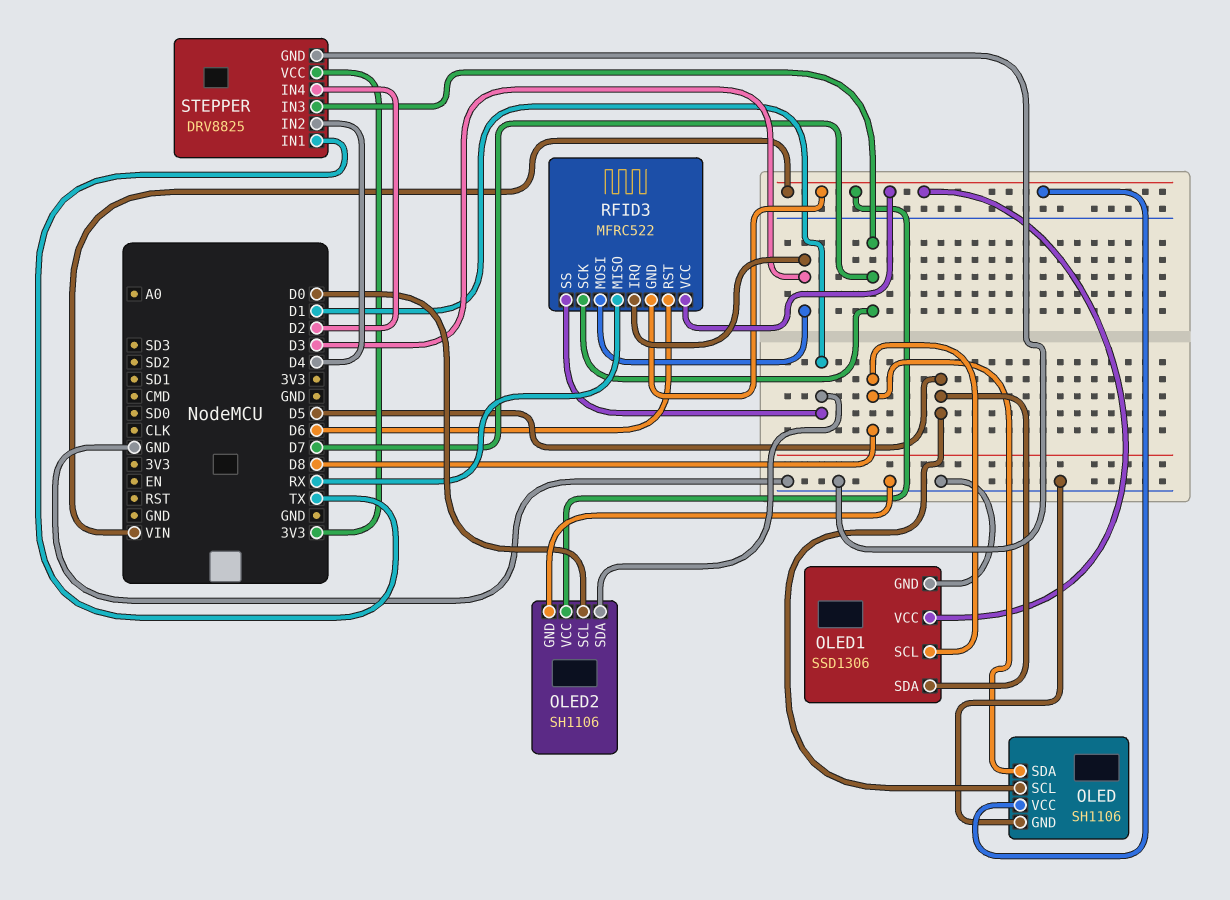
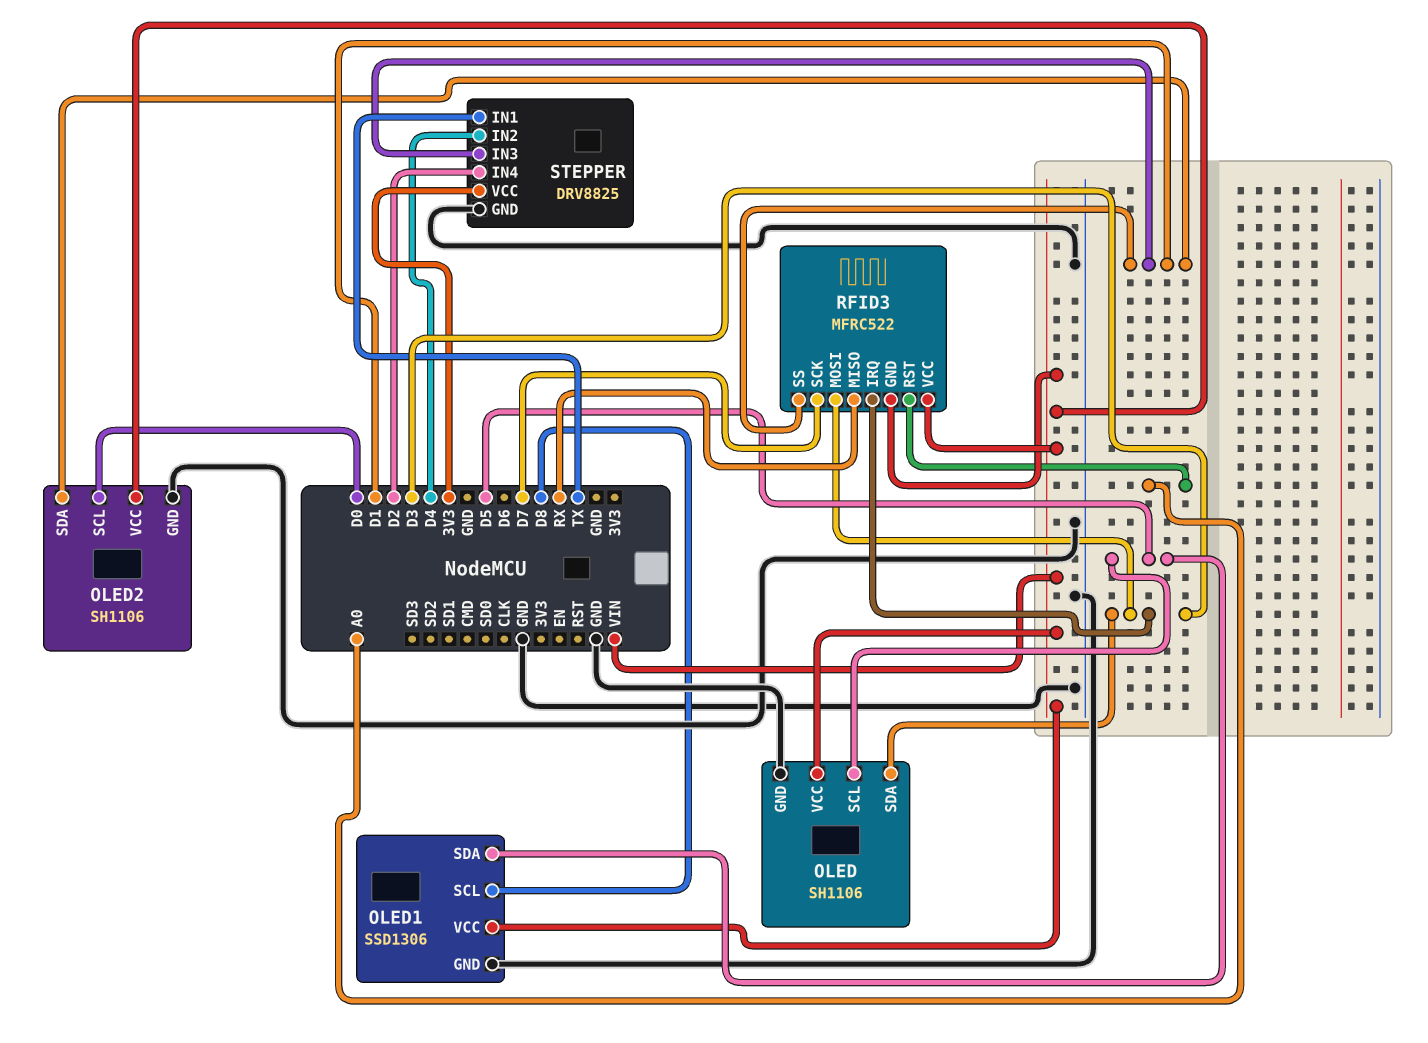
OLED pin SDA: D8 -> D3
RFID3 pin RST: D6 -> A0
STEPPER pin IN3: D7 -> D1

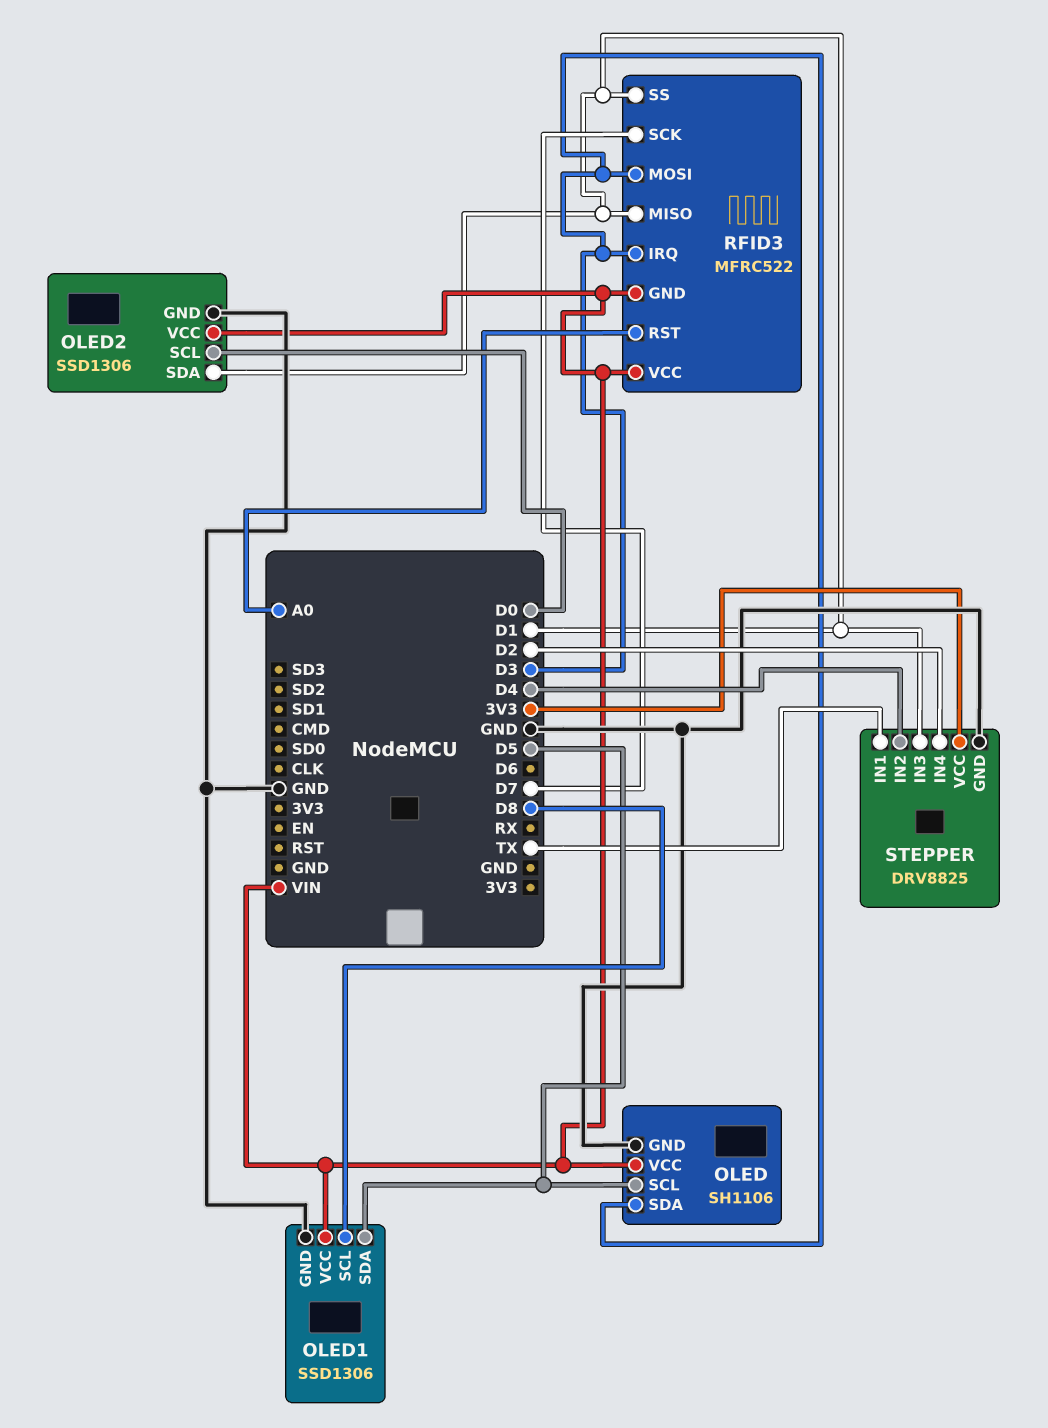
OLED2: SH1106 -> SSD1306
RFID3 pin MISO: RX -> D1

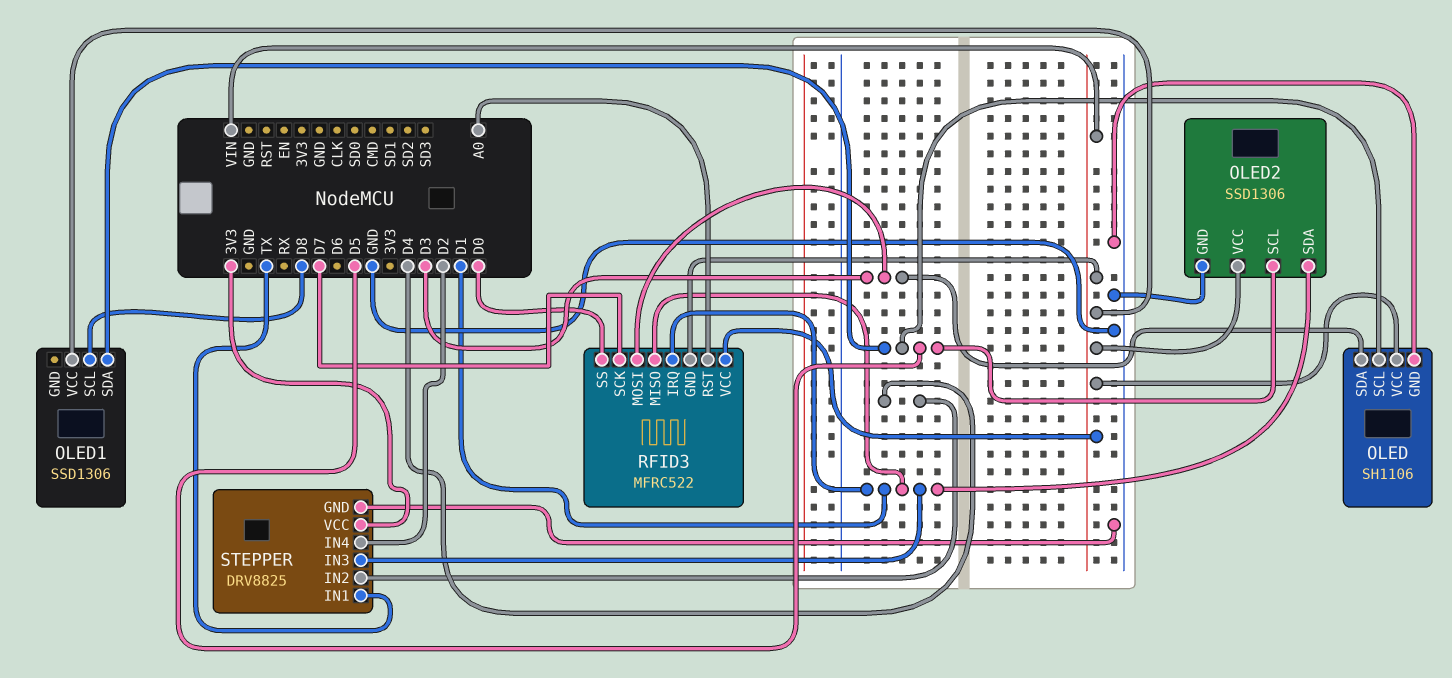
OLED1 pin GND: GND -> none
OLED2 pin SCL: D0 -> D5
RFID3 pin IRQ: D3 -> D1
RFID3 pin SS: D1 -> D0

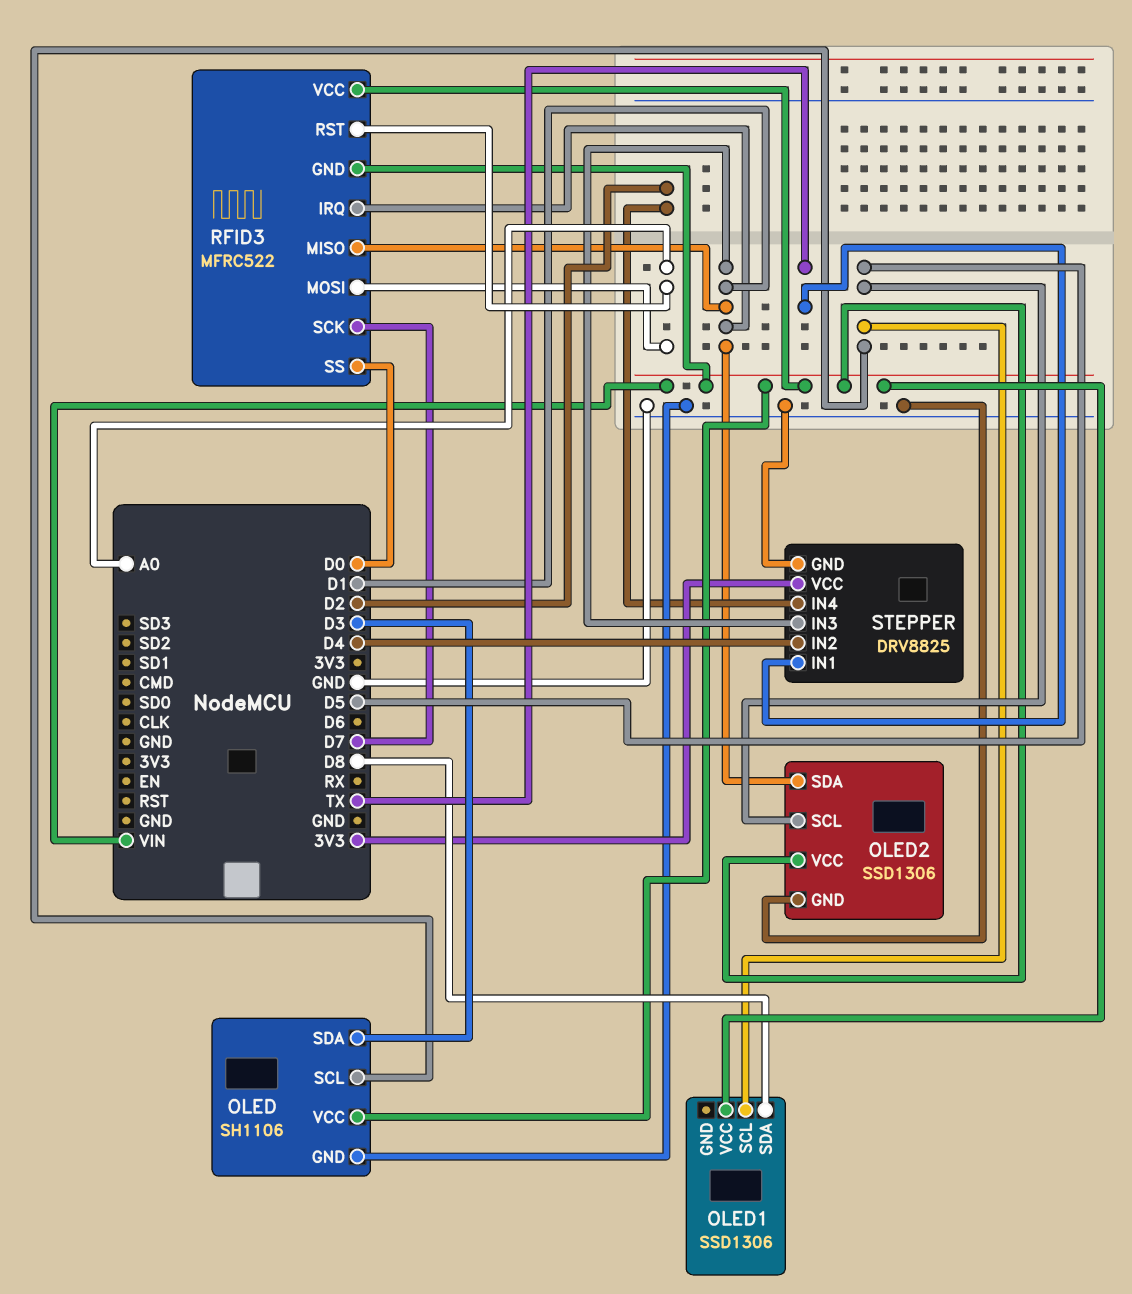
OLED1 pin SCL: D8 -> D5
OLED1 pin SDA: D5 -> D8
RFID3 pin MOSI: D3 -> A0

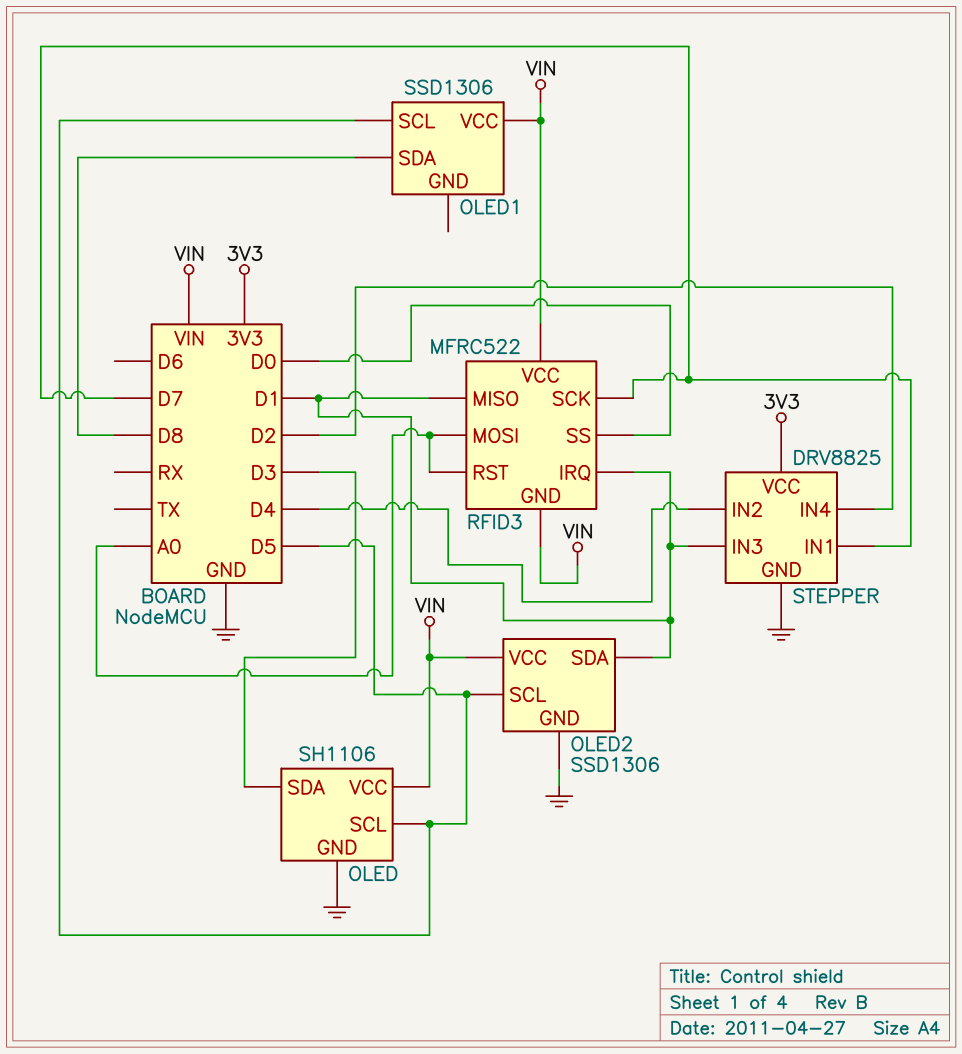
STEPPER pin IN1: TX -> D7

